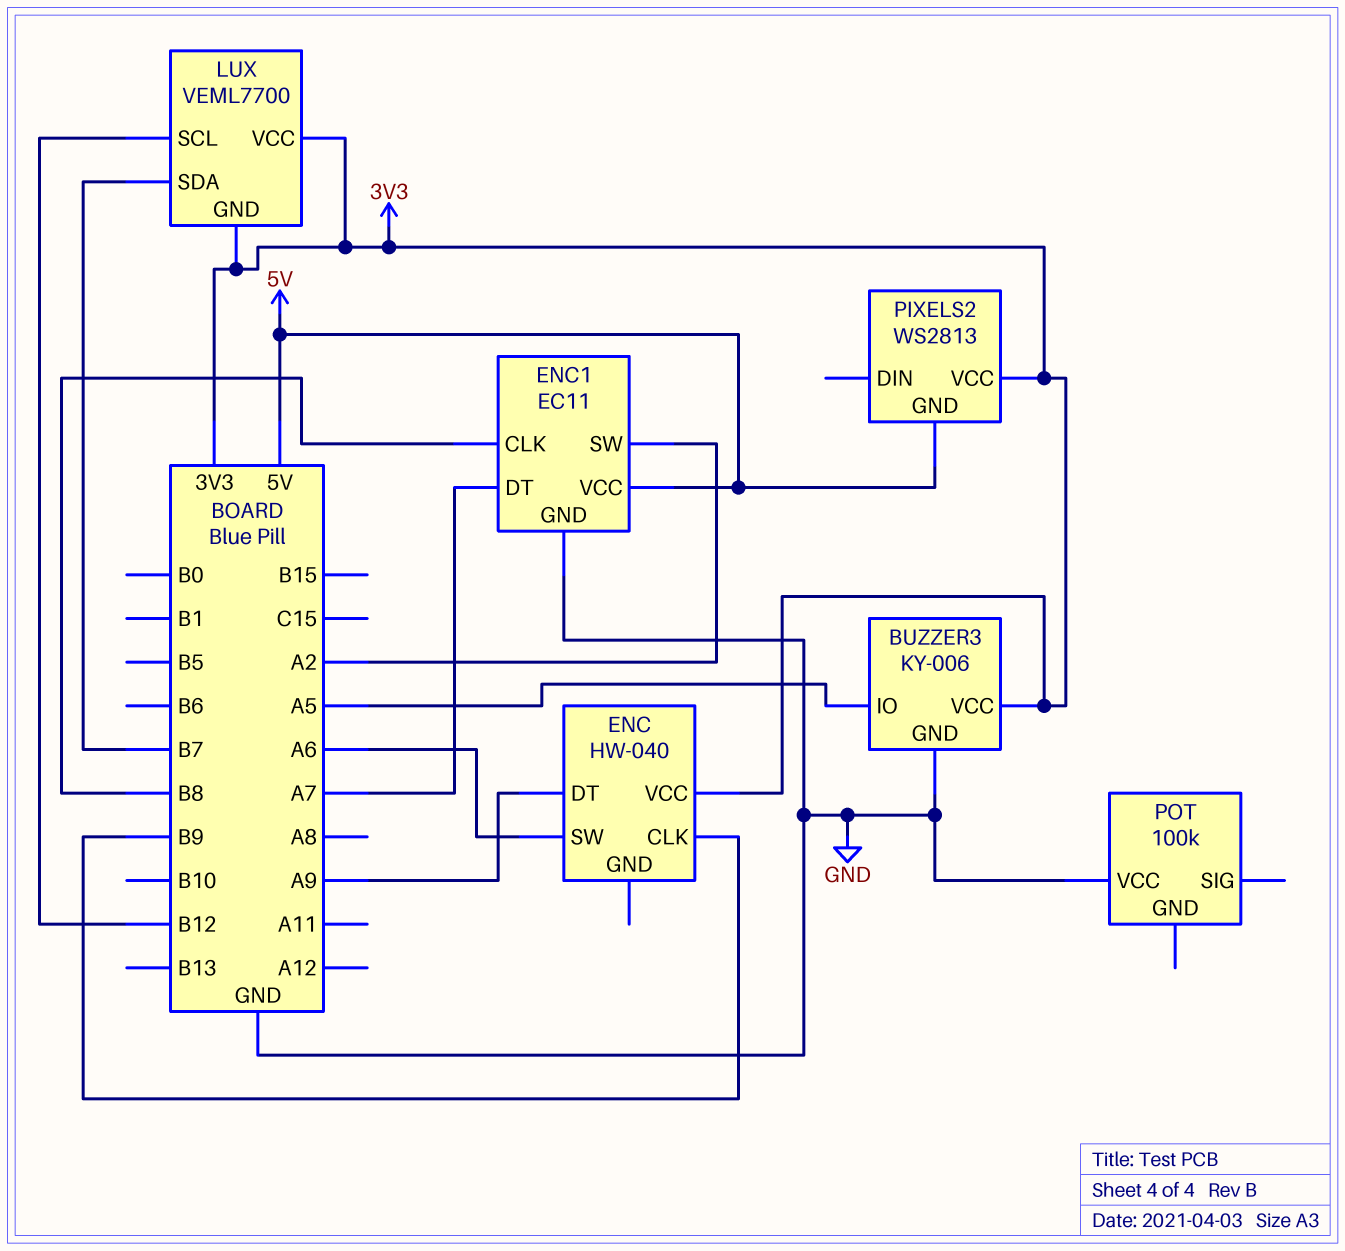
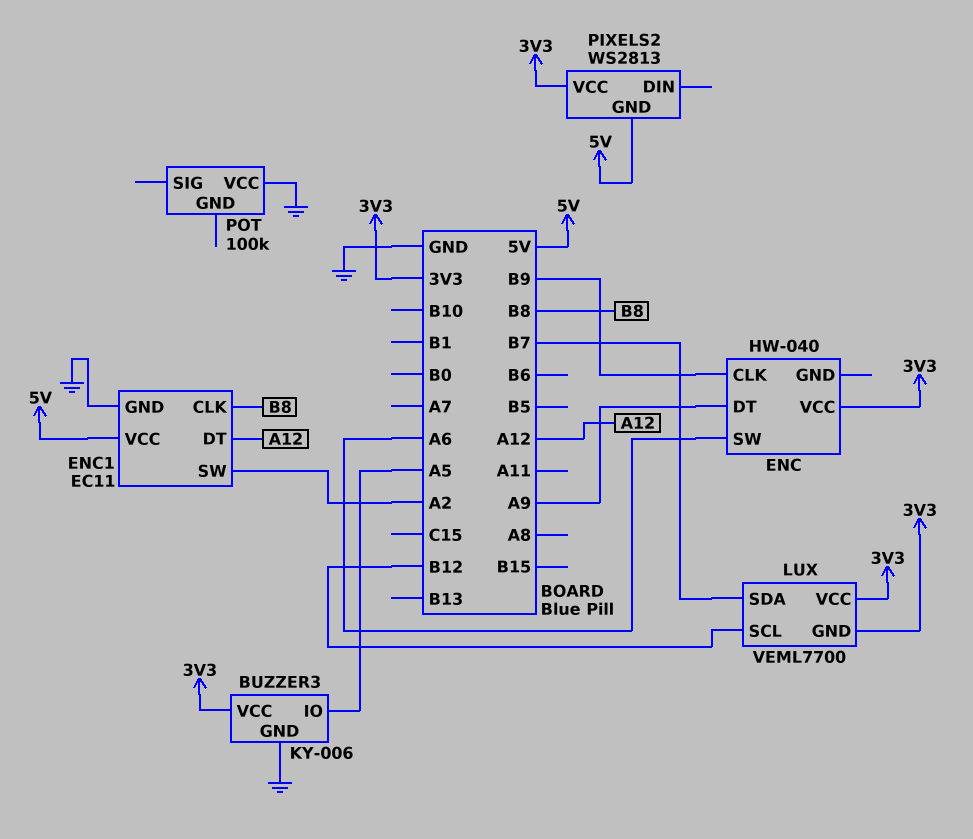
ENC1 pin DT: A7 -> A12

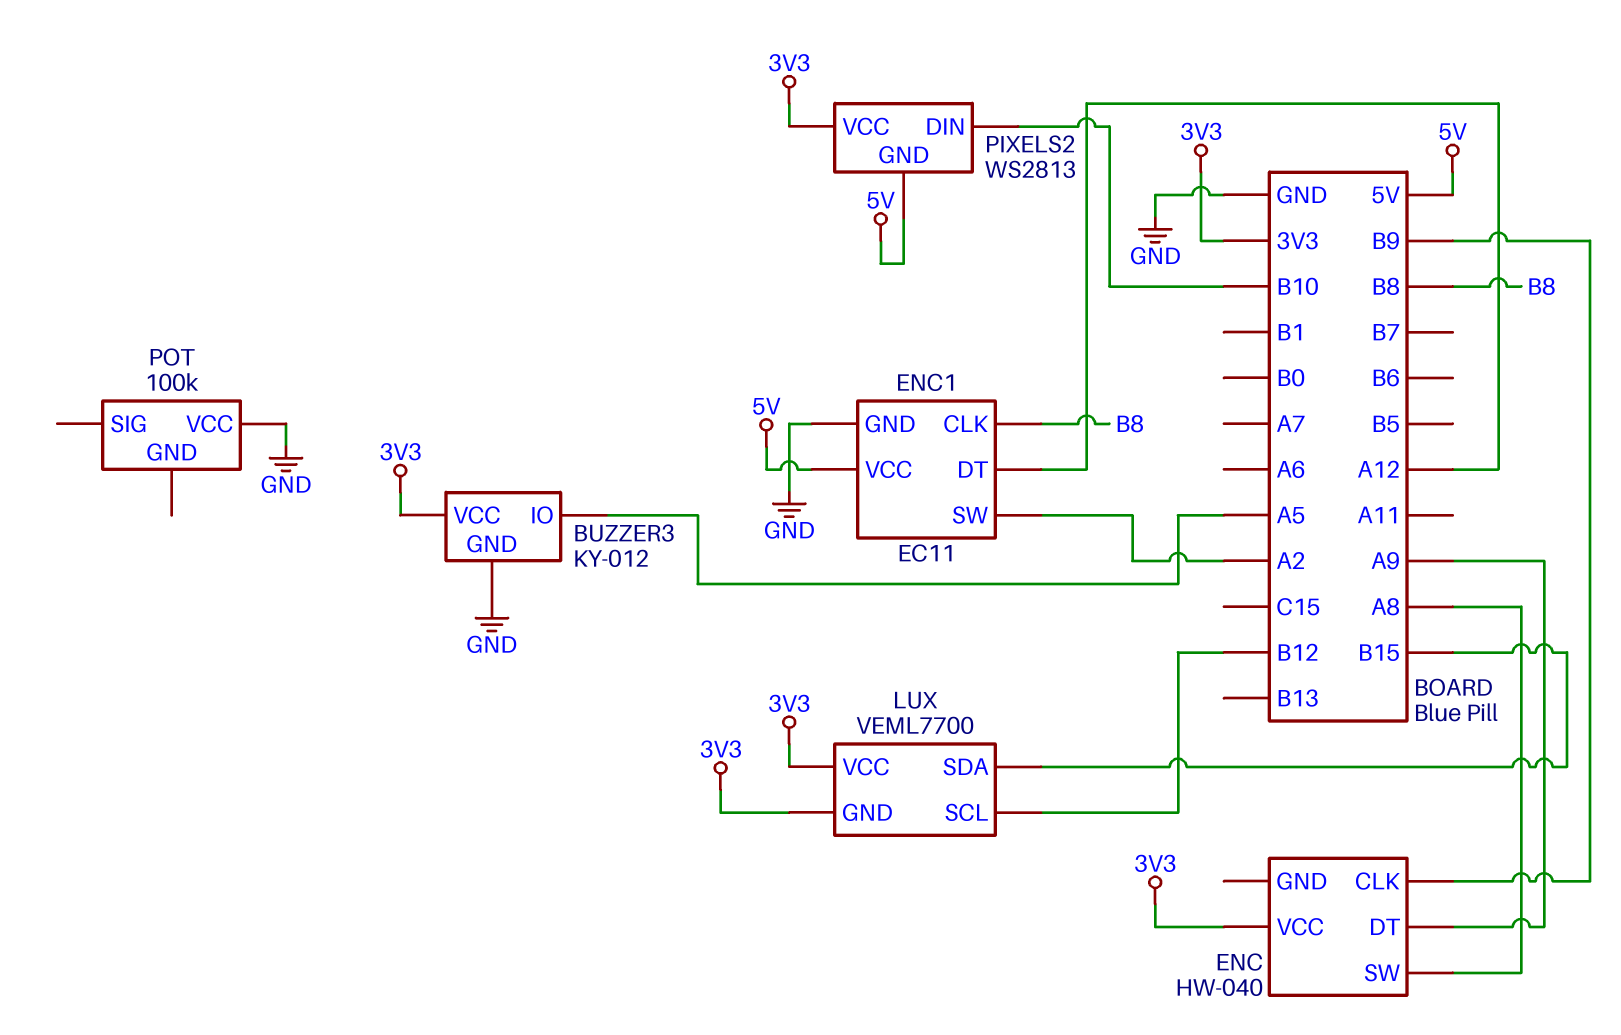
BUZZER3: KY-006 -> KY-012
ENC pin SW: A6 -> A8
LUX pin SDA: B7 -> B15
PIXELS2 pin DIN: none -> B10

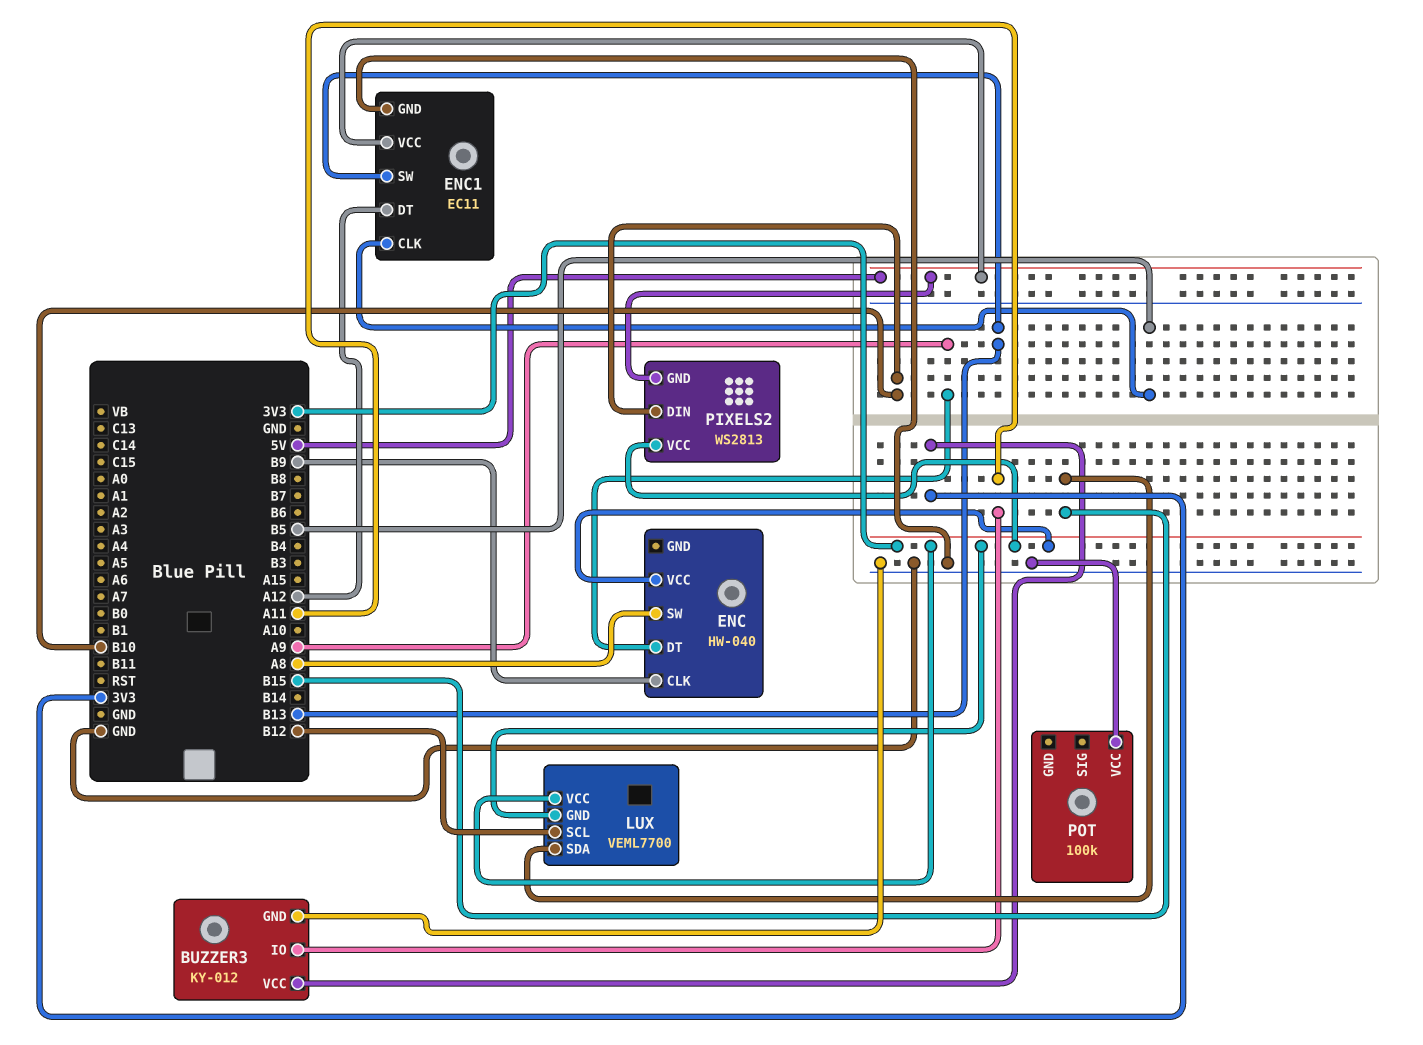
BUZZER3 pin IO: A5 -> A11
ENC1 pin CLK: B8 -> B5
ENC1 pin SW: A2 -> B13

